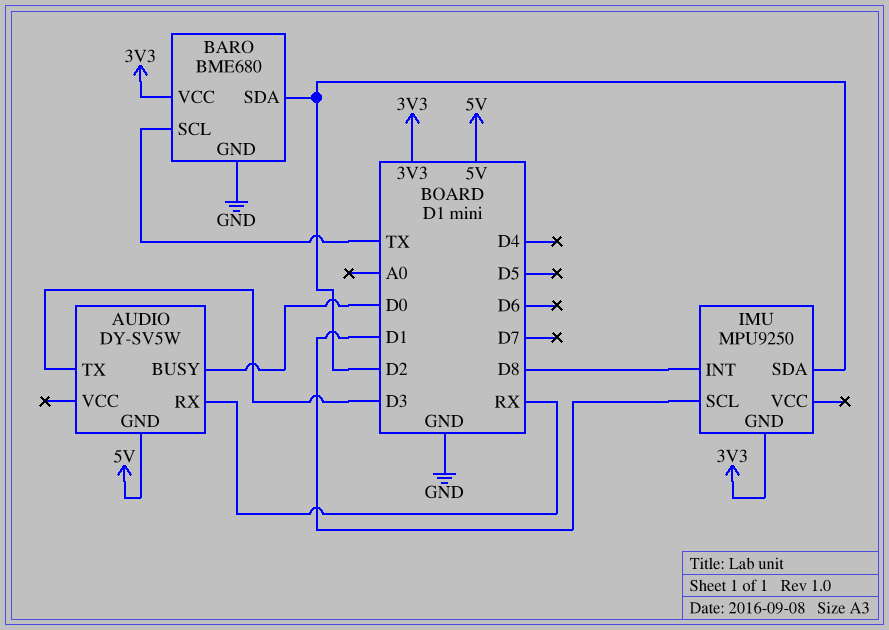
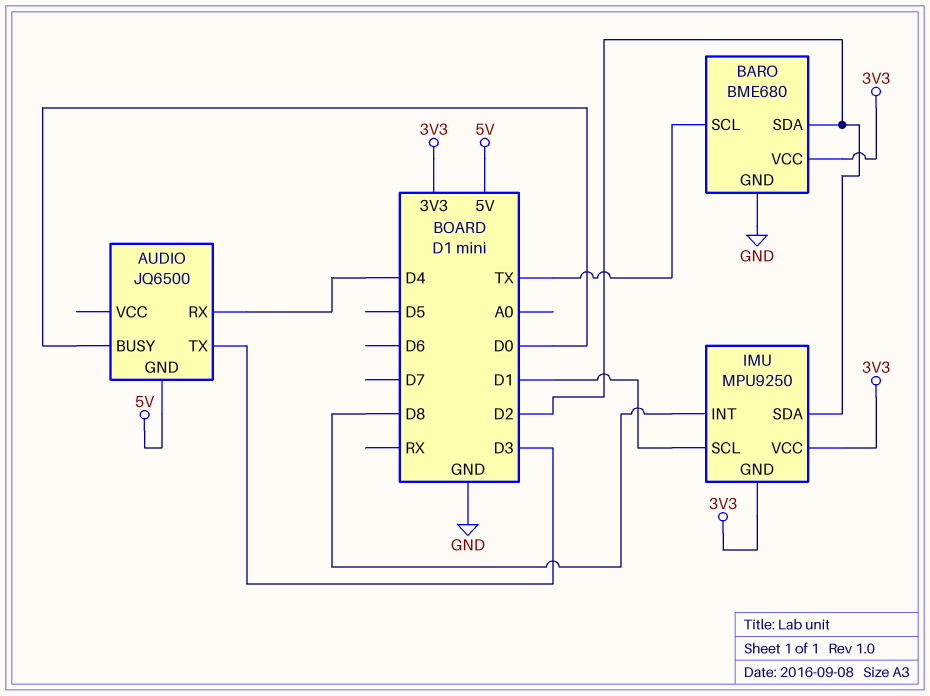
AUDIO: DY-SV5W -> JQ6500
AUDIO pin RX: RX -> D4
IMU pin VCC: none -> 3V3

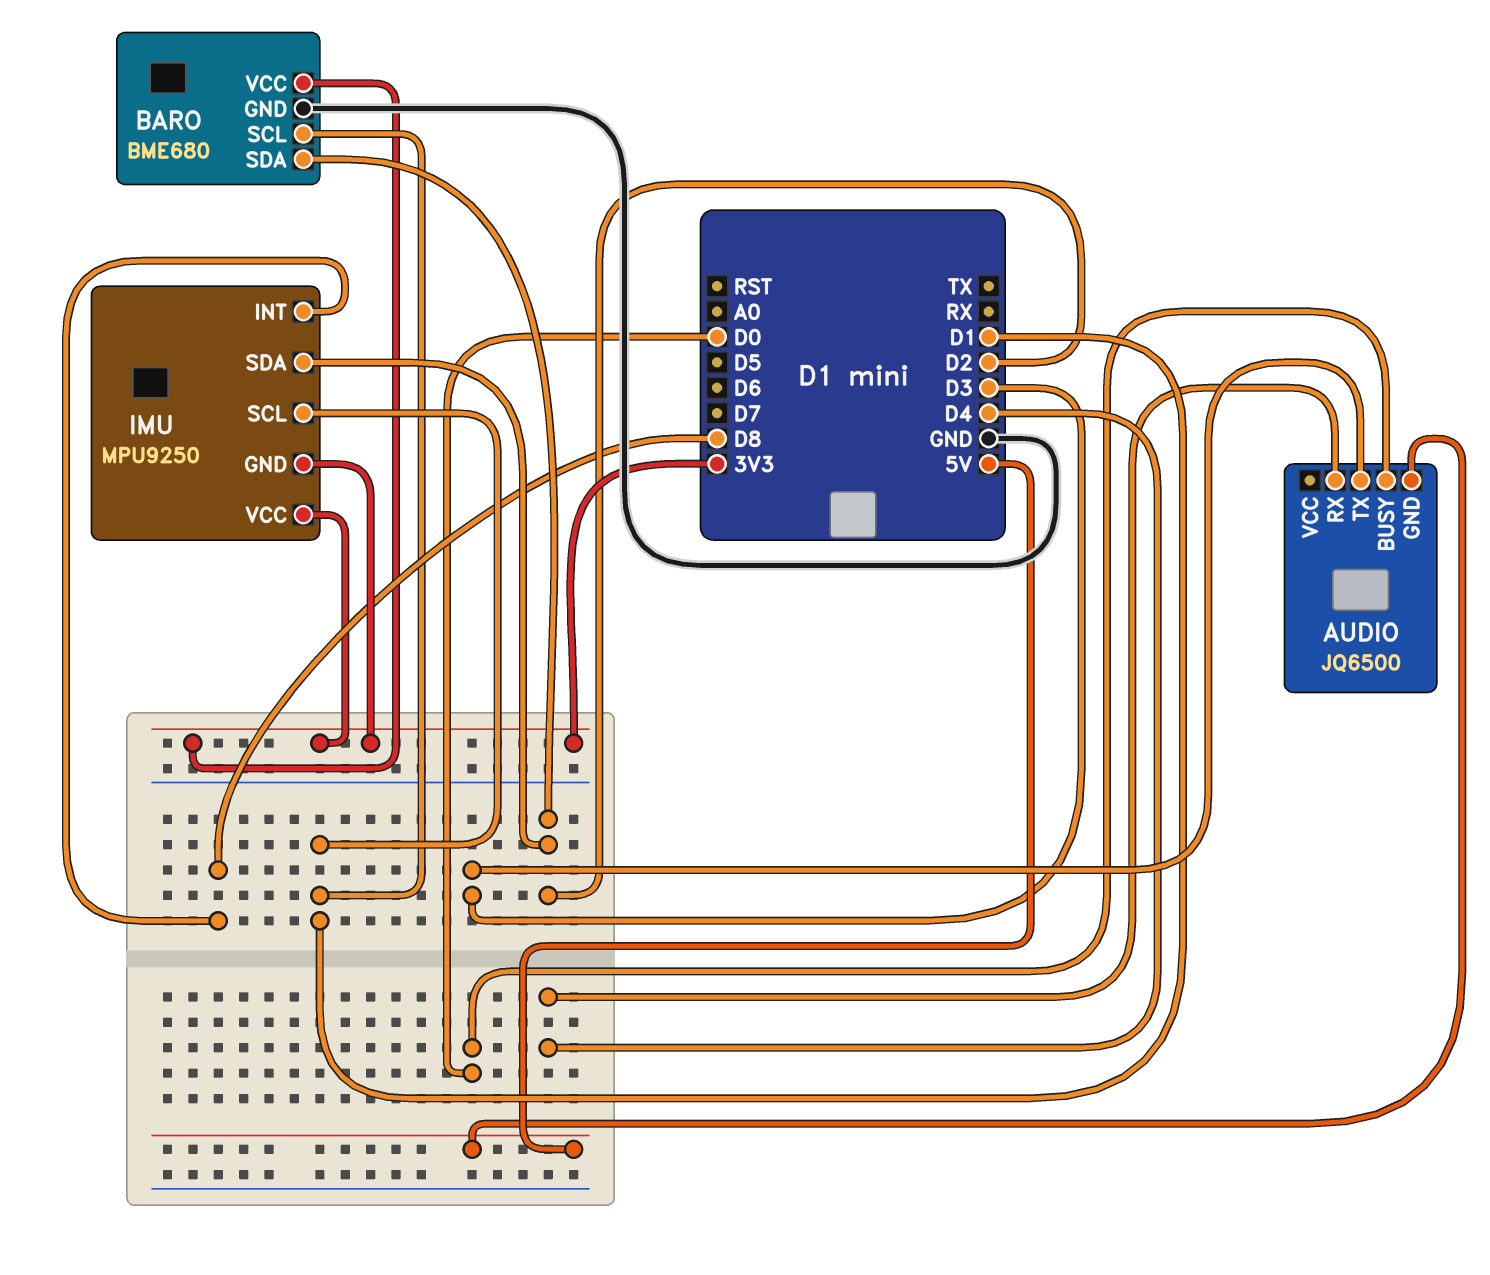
BARO pin SCL: TX -> D1

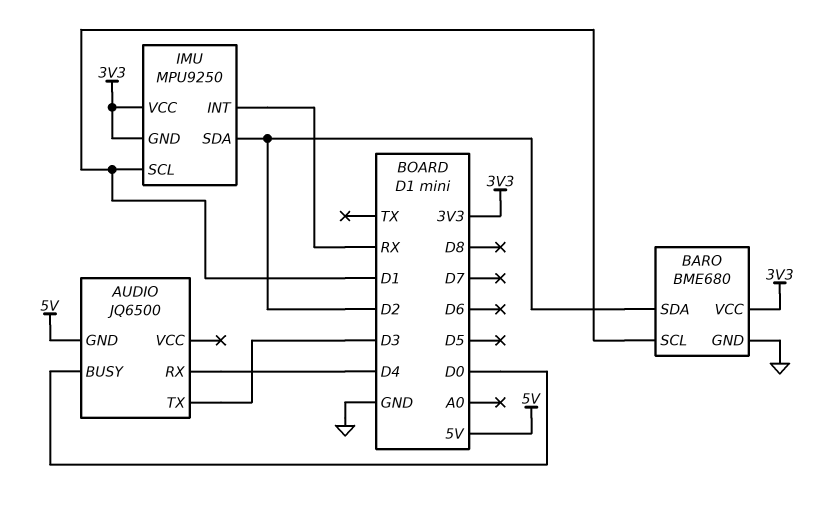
IMU pin INT: D8 -> RX

